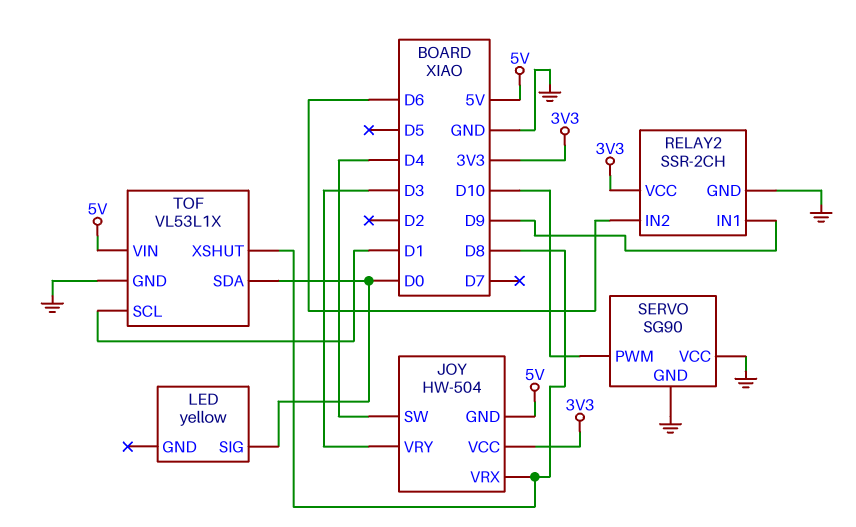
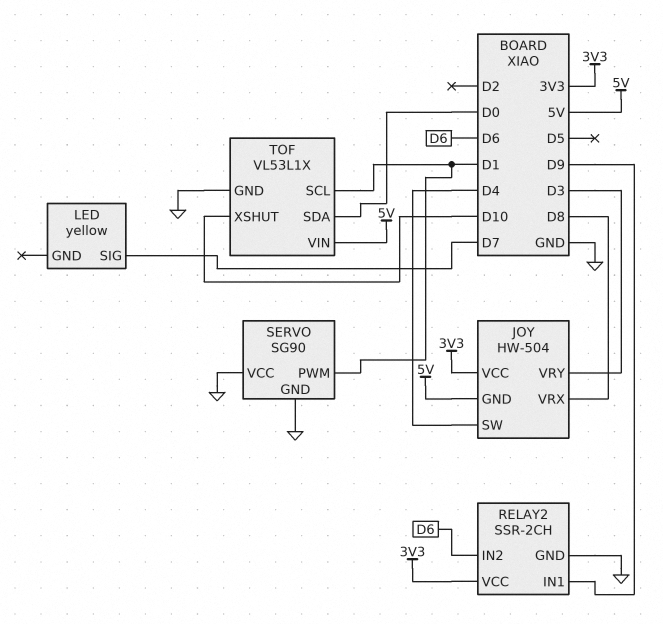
LED pin SIG: D0 -> D7
SERVO pin PWM: D10 -> D1
TOF pin XSHUT: D8 -> D10

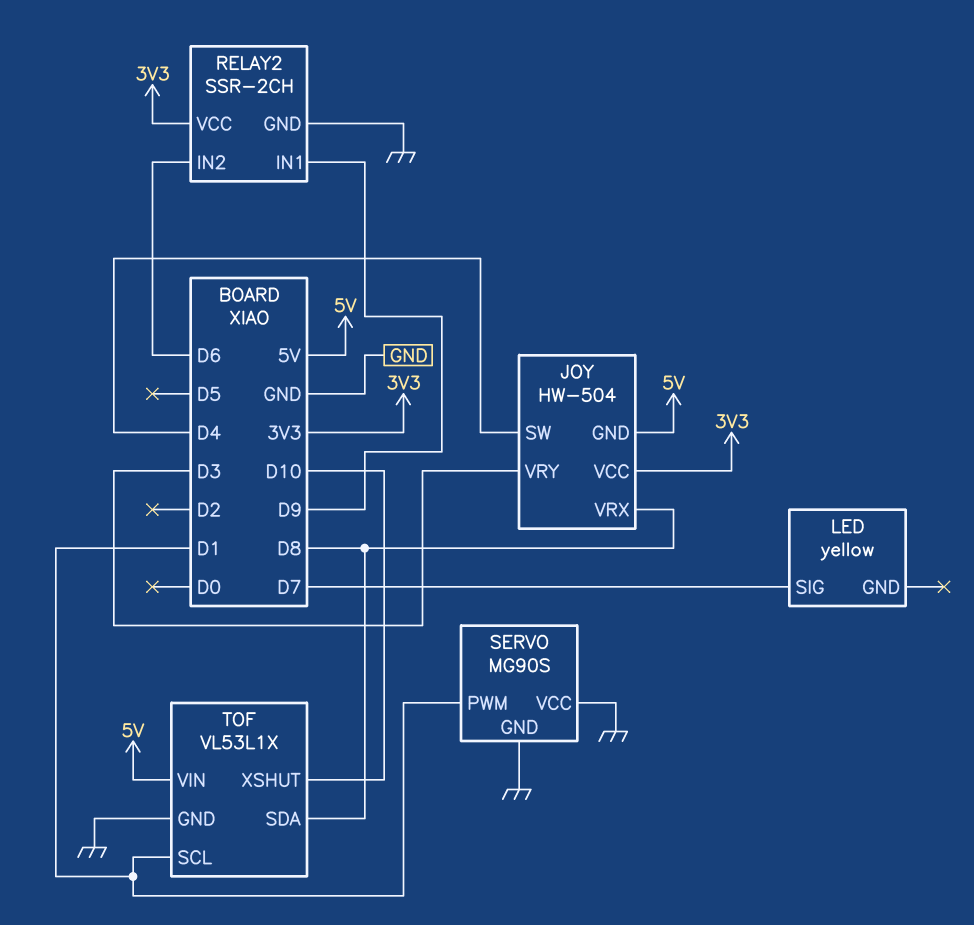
SERVO: SG90 -> MG90S
TOF pin SDA: D0 -> D8

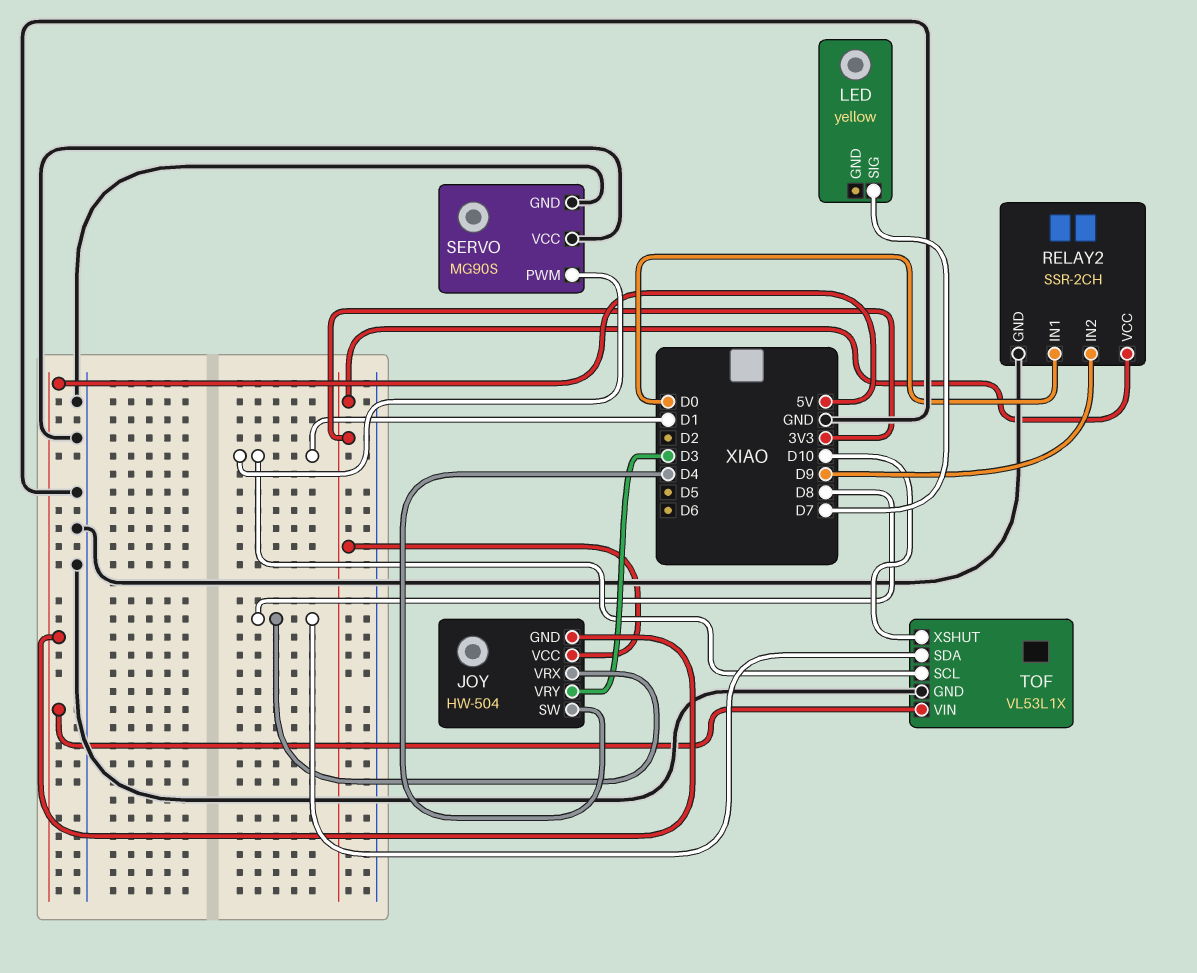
RELAY2 pin IN1: D9 -> D0
RELAY2 pin IN2: D6 -> D9

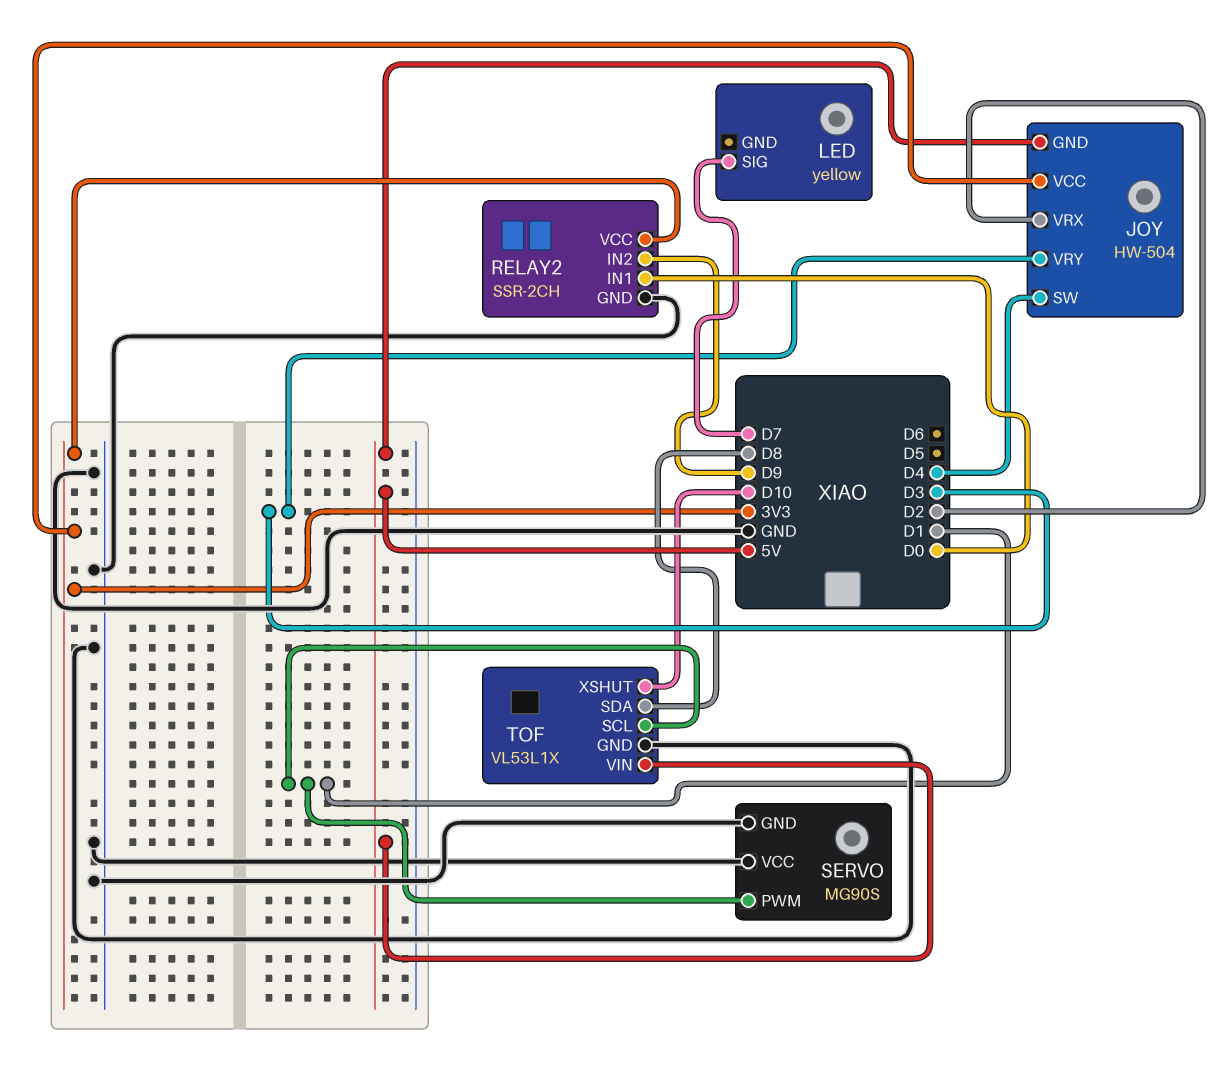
JOY pin VRX: D8 -> D2

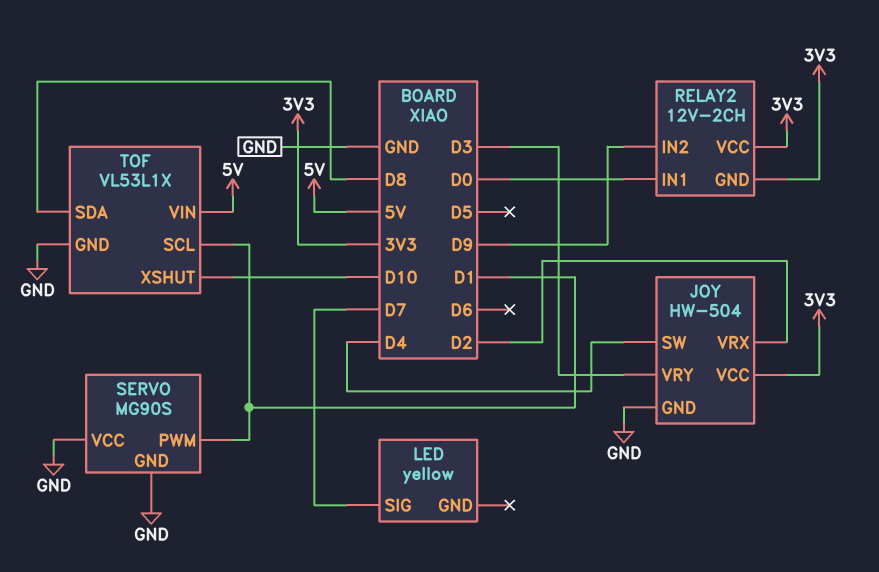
JOY pin GND: 5V -> GND
RELAY2: SSR-2CH -> 12V-2CH
RELAY2 pin GND: GND -> 3V3

